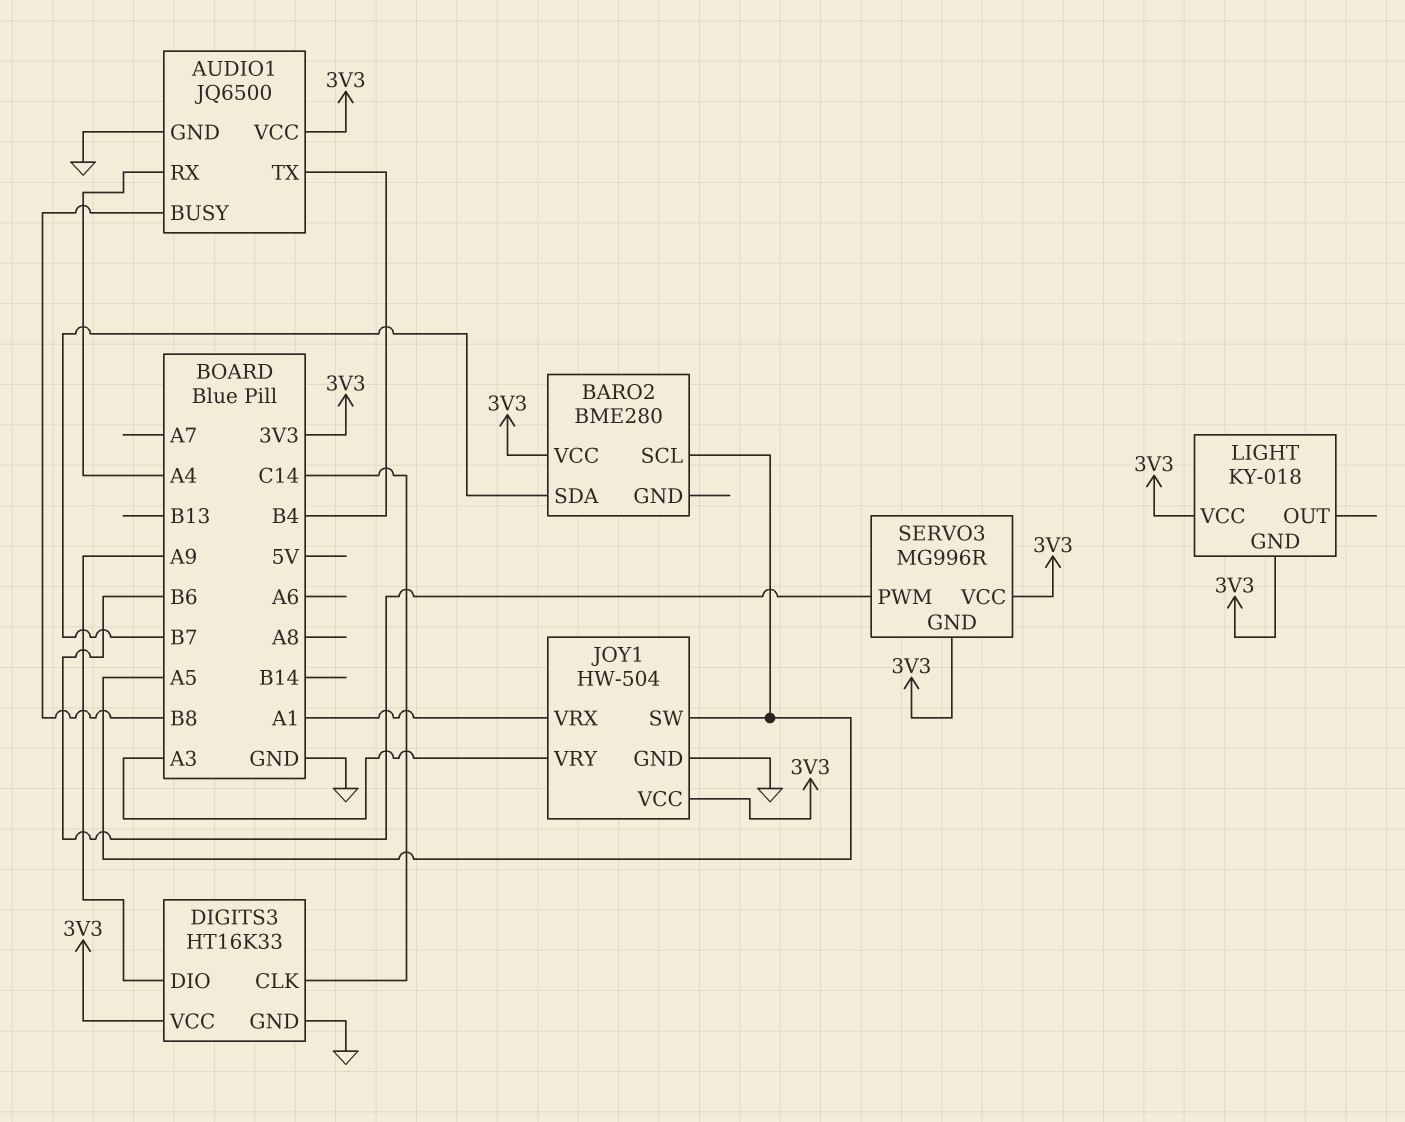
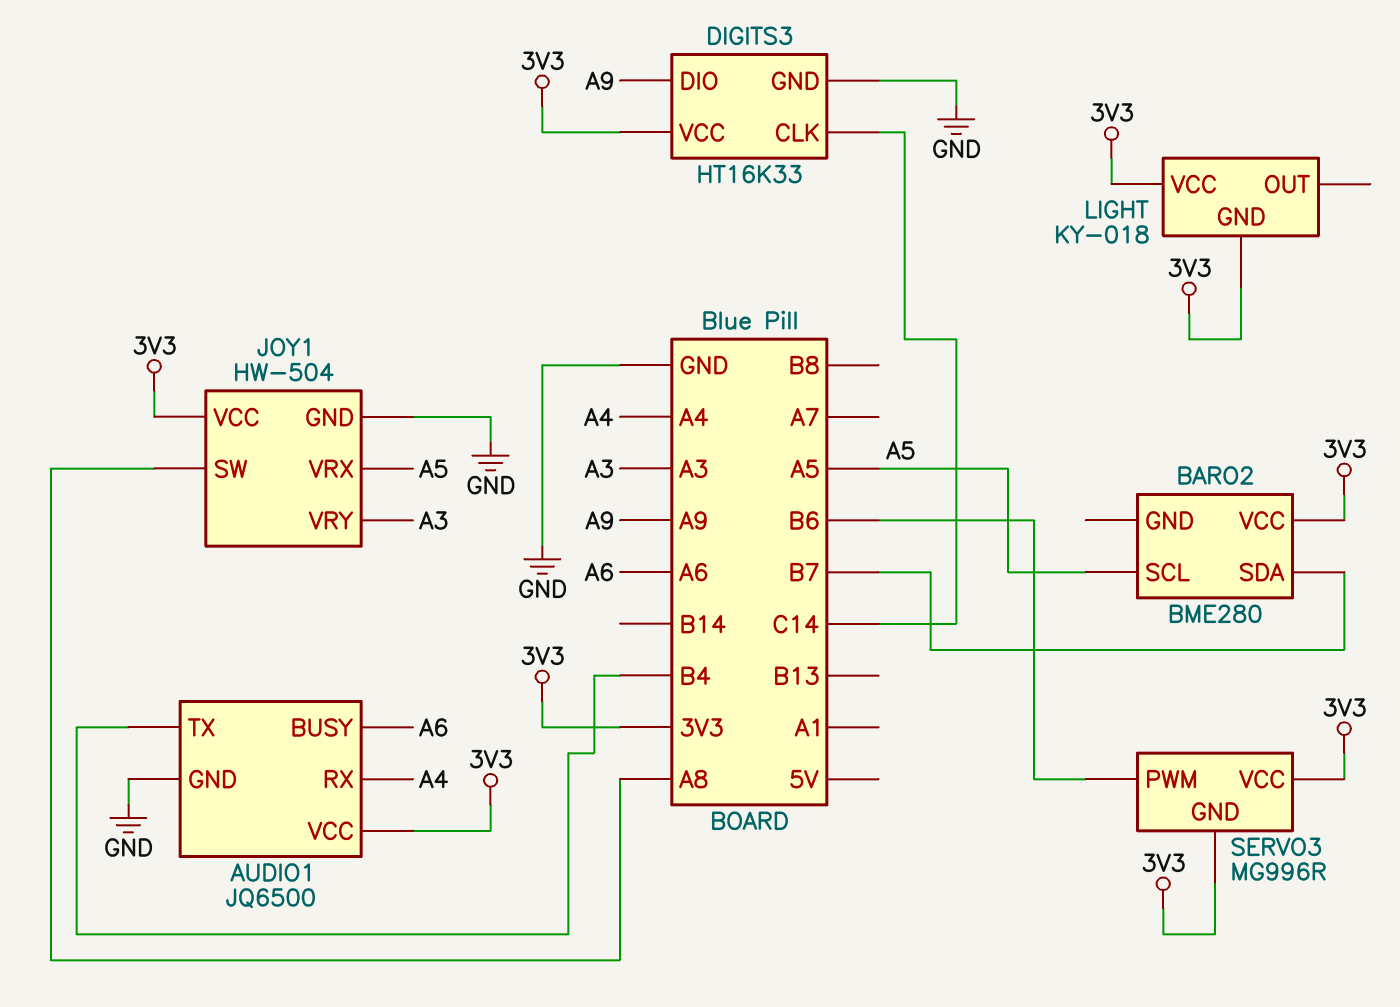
AUDIO1 pin BUSY: B8 -> A6
JOY1 pin SW: A5 -> A8
JOY1 pin VRX: A1 -> A5

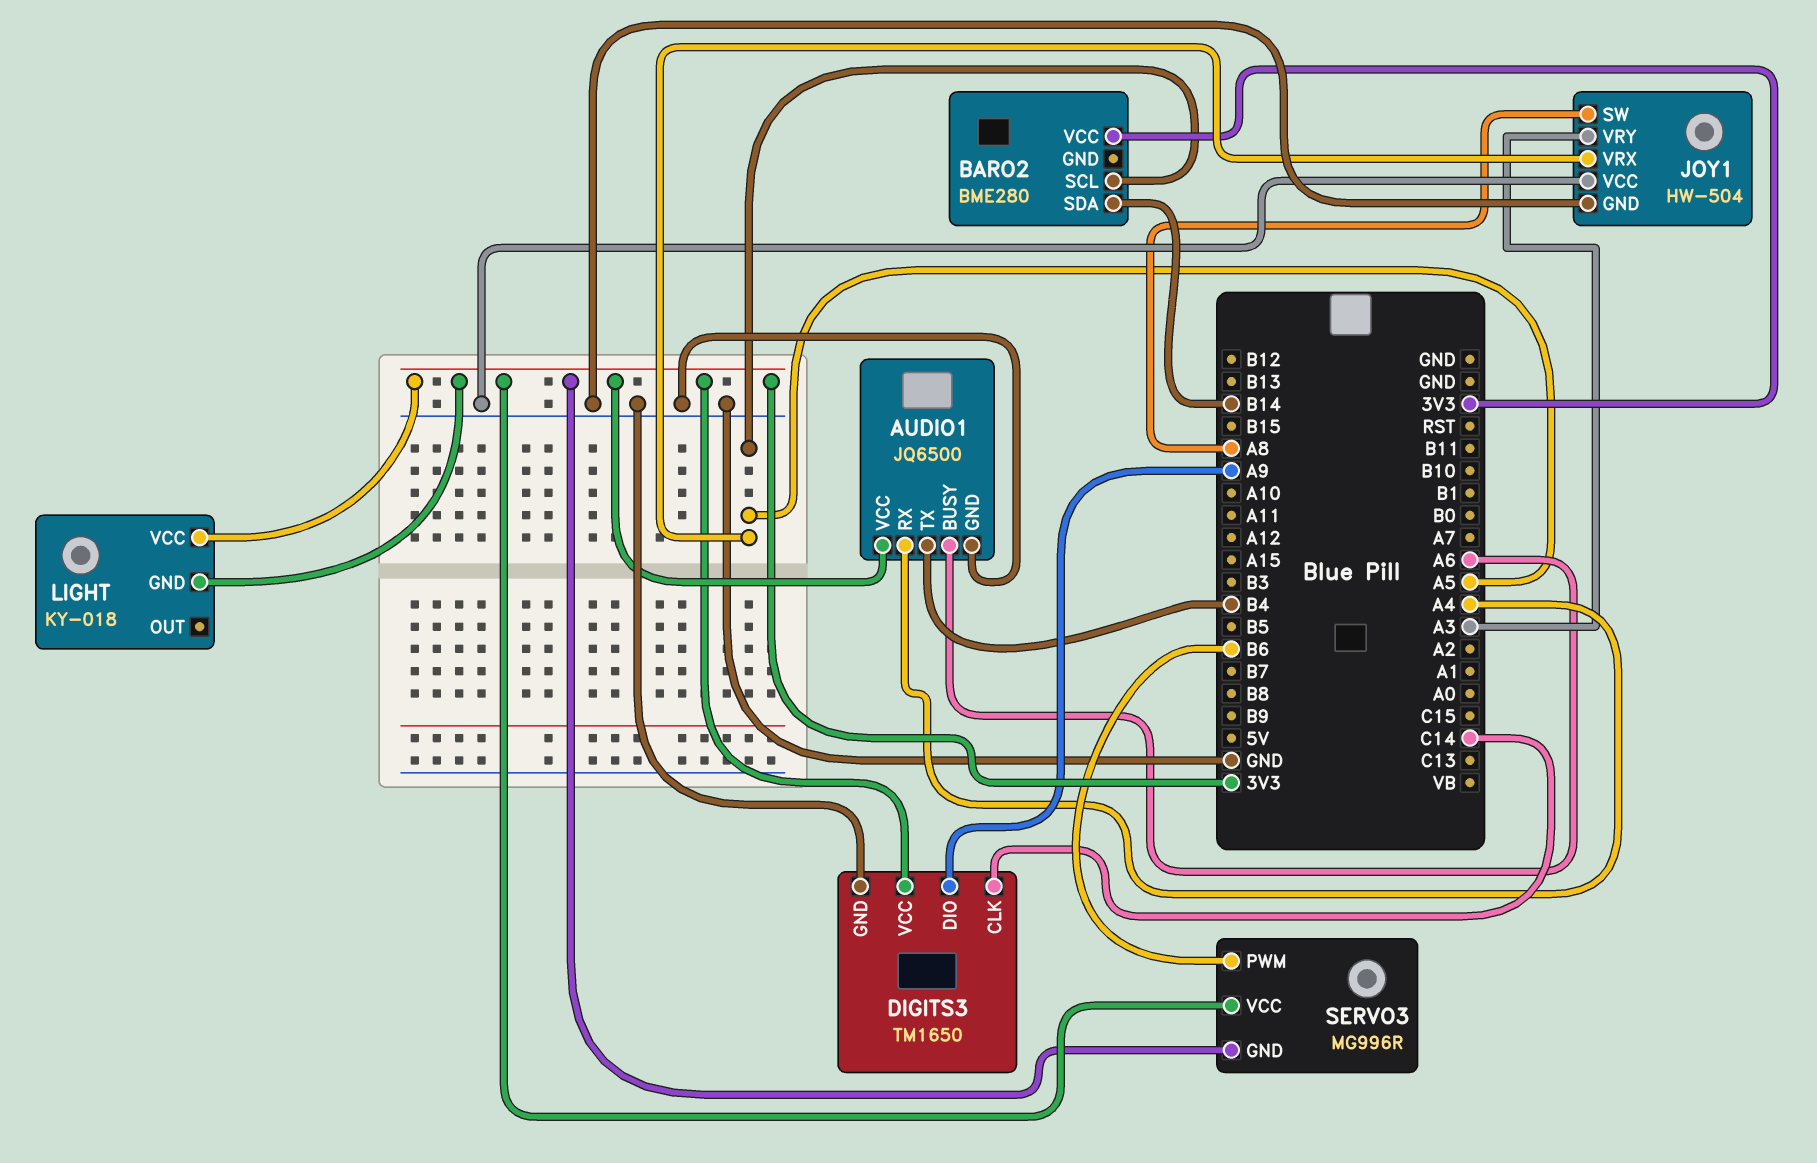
BARO2 pin SDA: B7 -> B14
DIGITS3: HT16K33 -> TM1650
JOY1 pin VCC: 3V3 -> GND

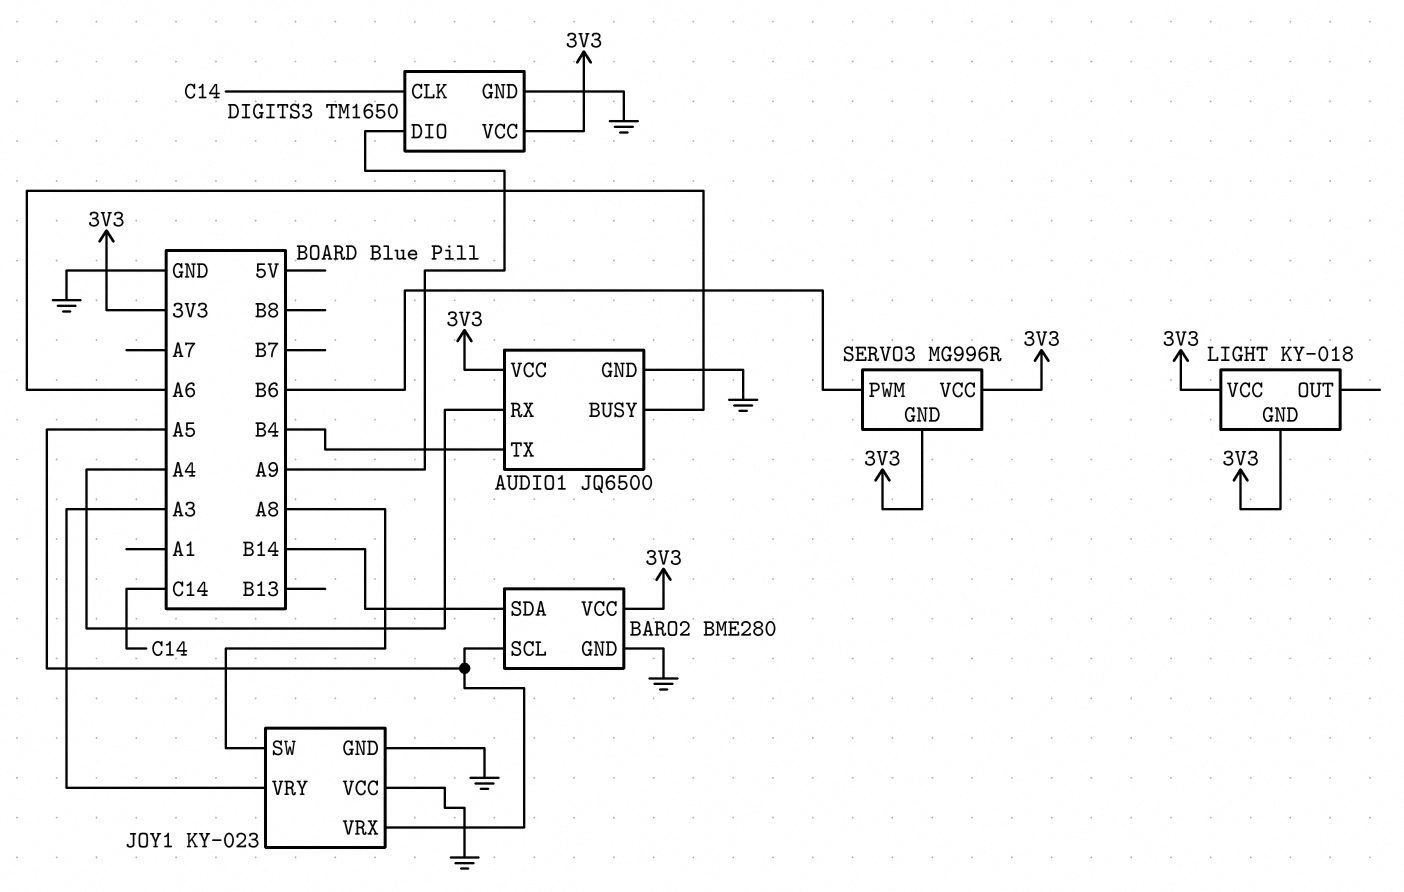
BARO2 pin GND: none -> GND
JOY1: HW-504 -> KY-023

